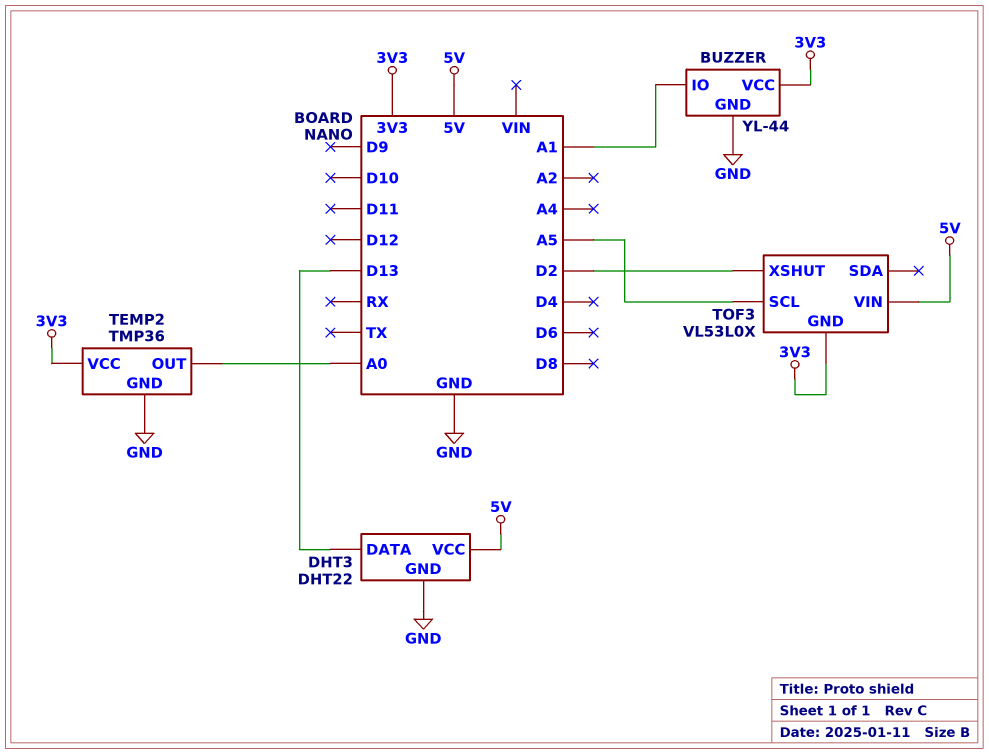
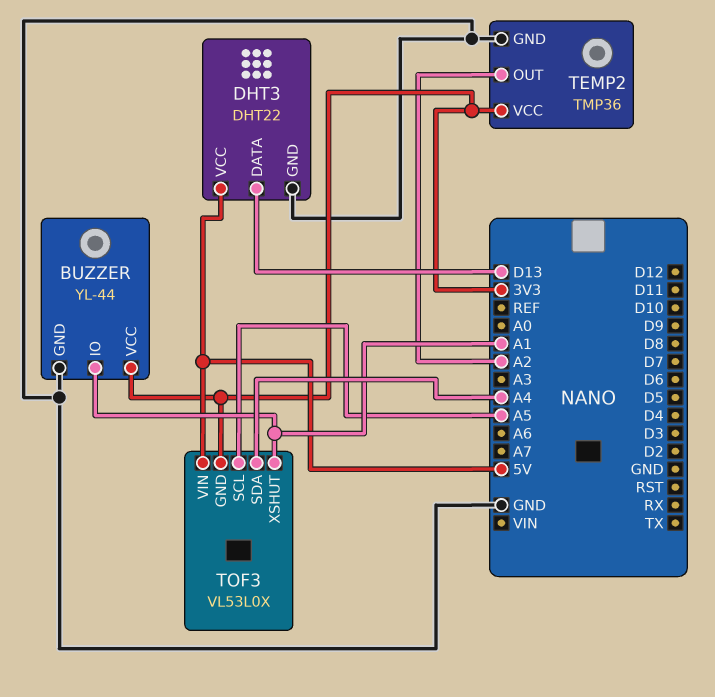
TEMP2 pin OUT: A0 -> A2
TOF3 pin SDA: none -> A4
TOF3 pin XSHUT: D2 -> A1

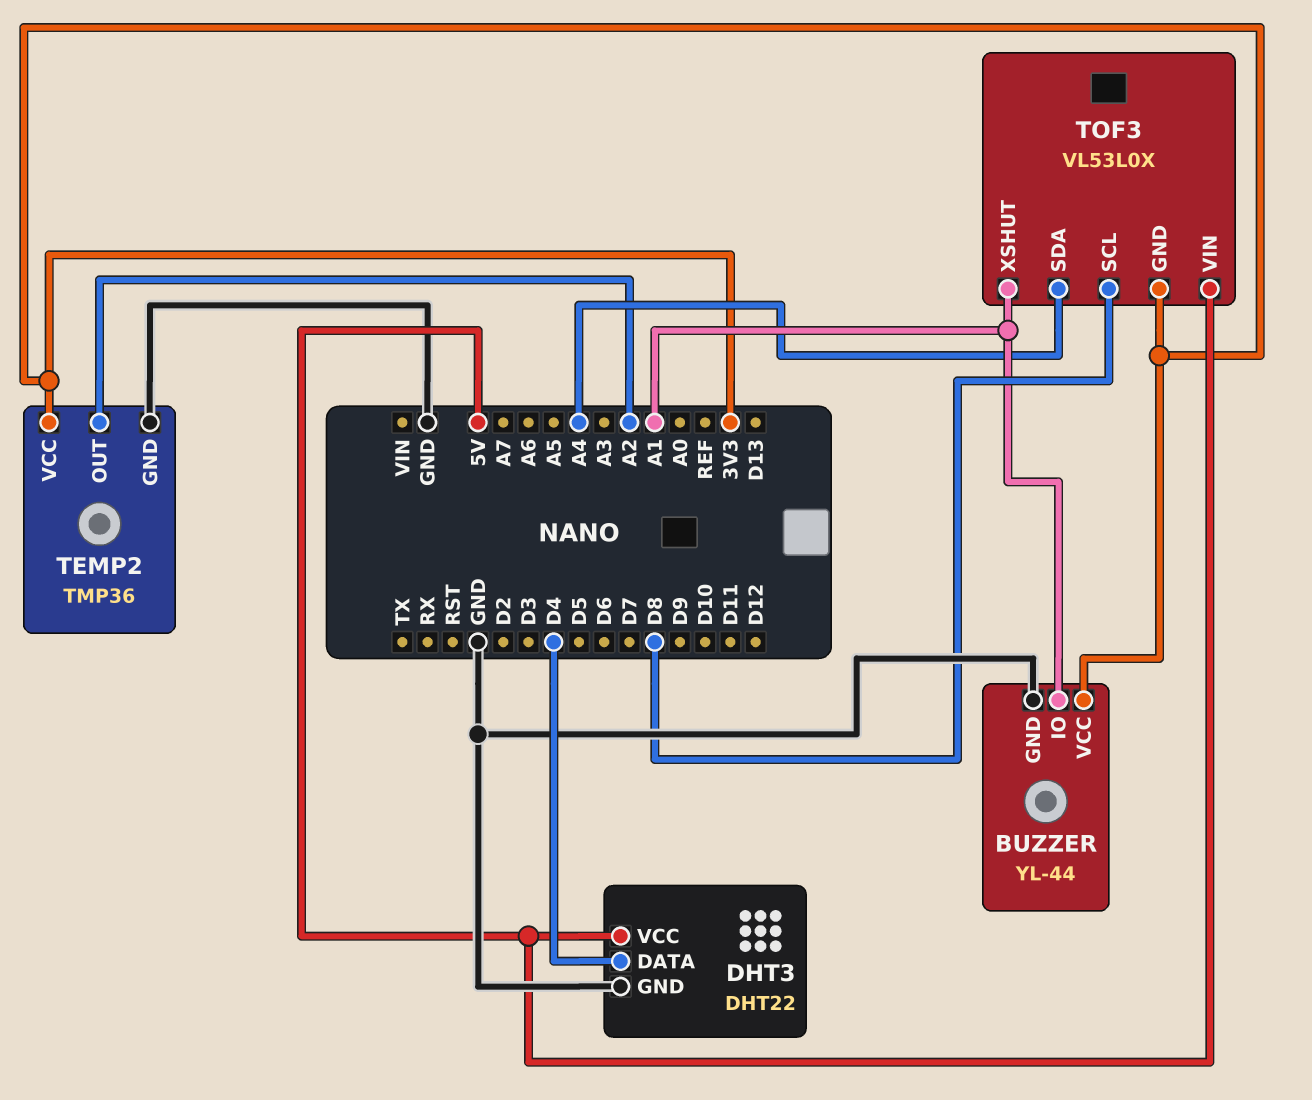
DHT3 pin DATA: D13 -> D4
TOF3 pin SCL: A5 -> D8

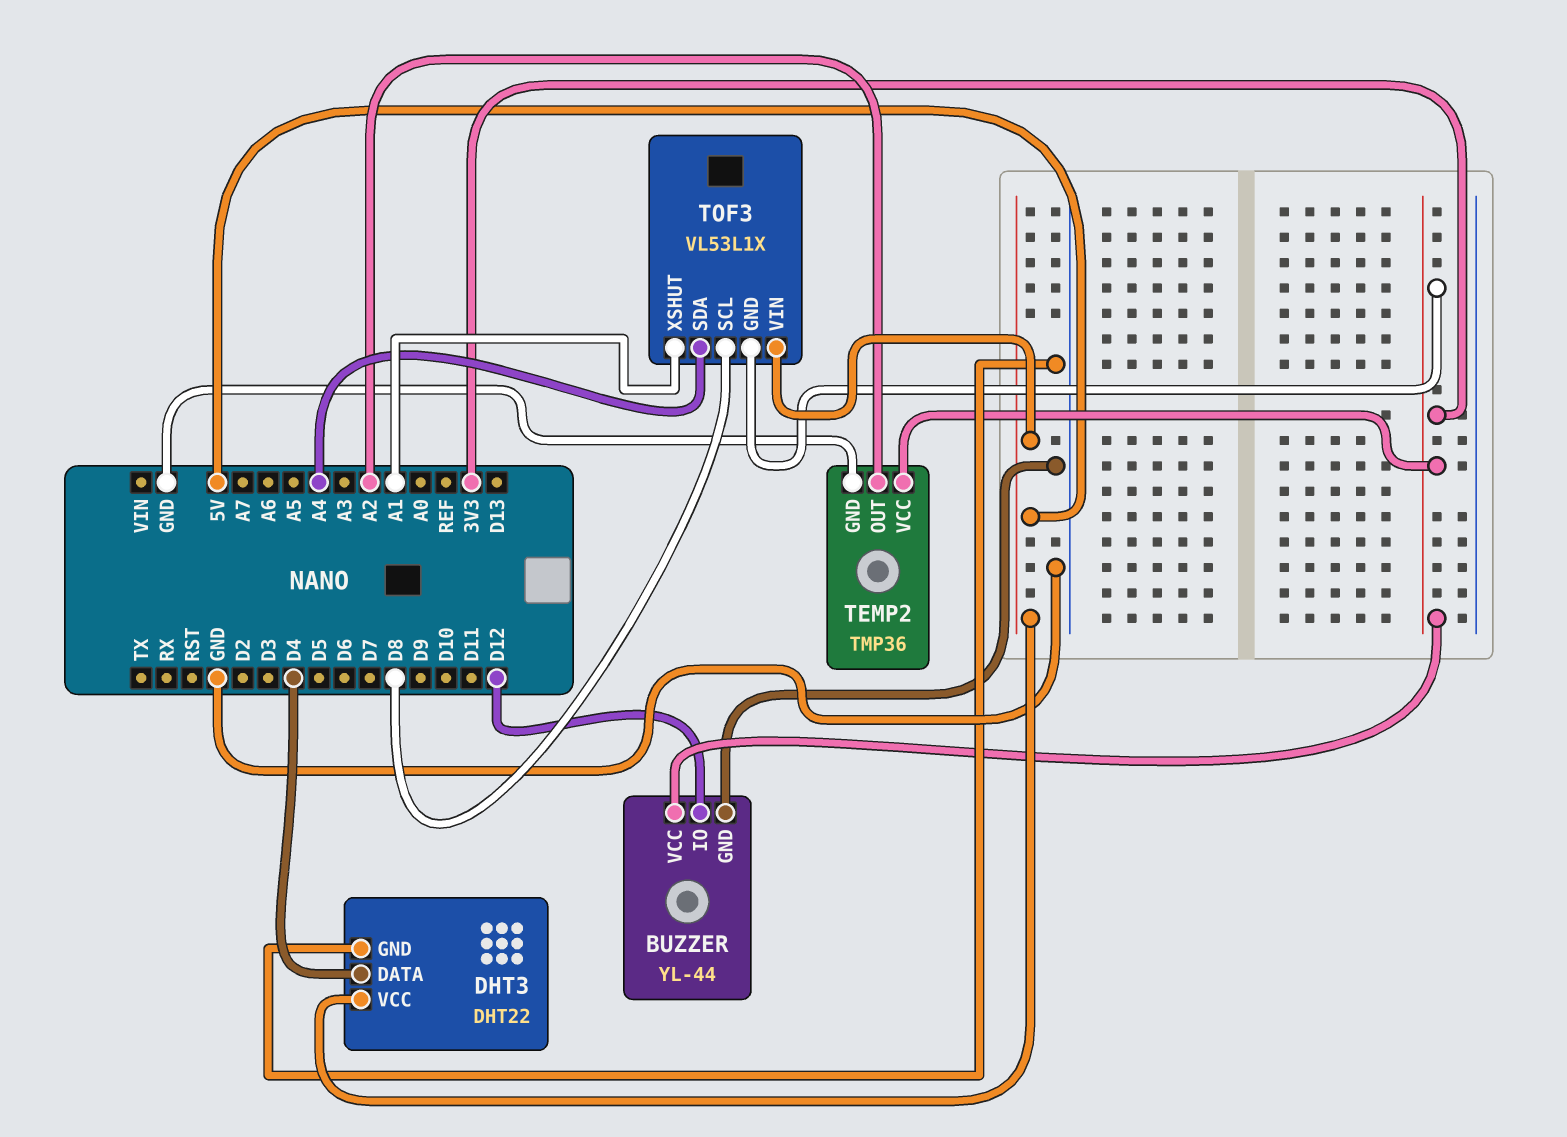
BUZZER pin IO: A1 -> D12
TOF3: VL53L0X -> VL53L1X

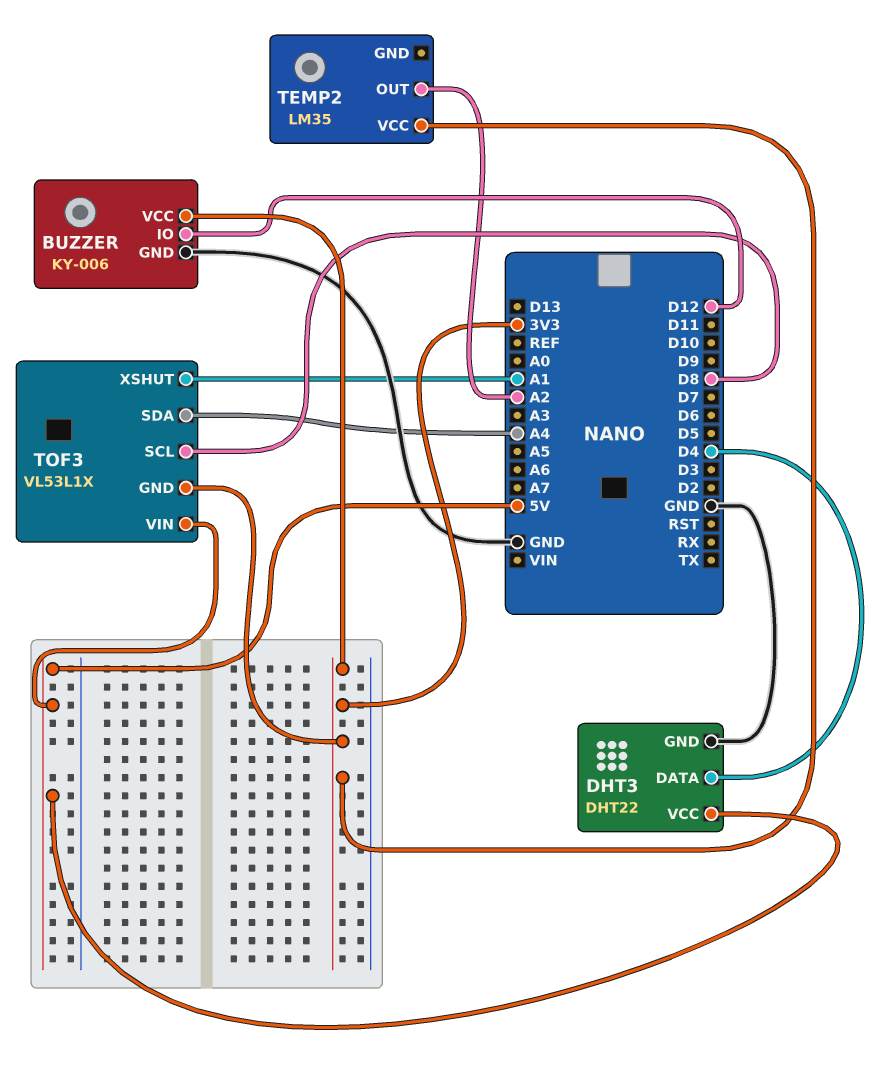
BUZZER: YL-44 -> KY-006
TEMP2: TMP36 -> LM35
TEMP2 pin GND: GND -> none

